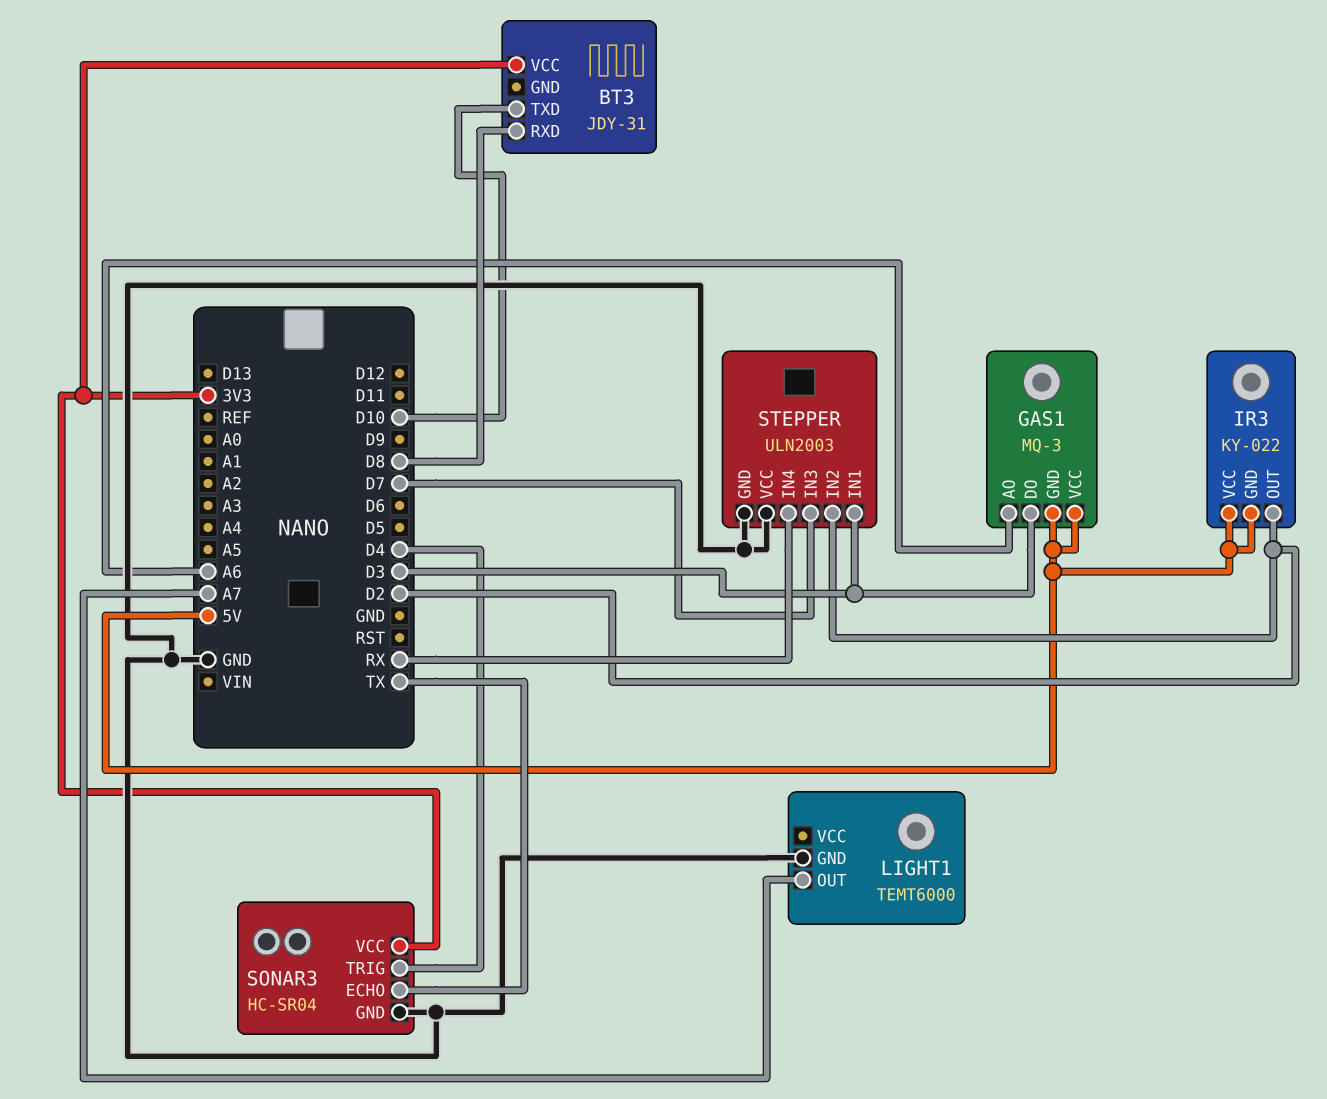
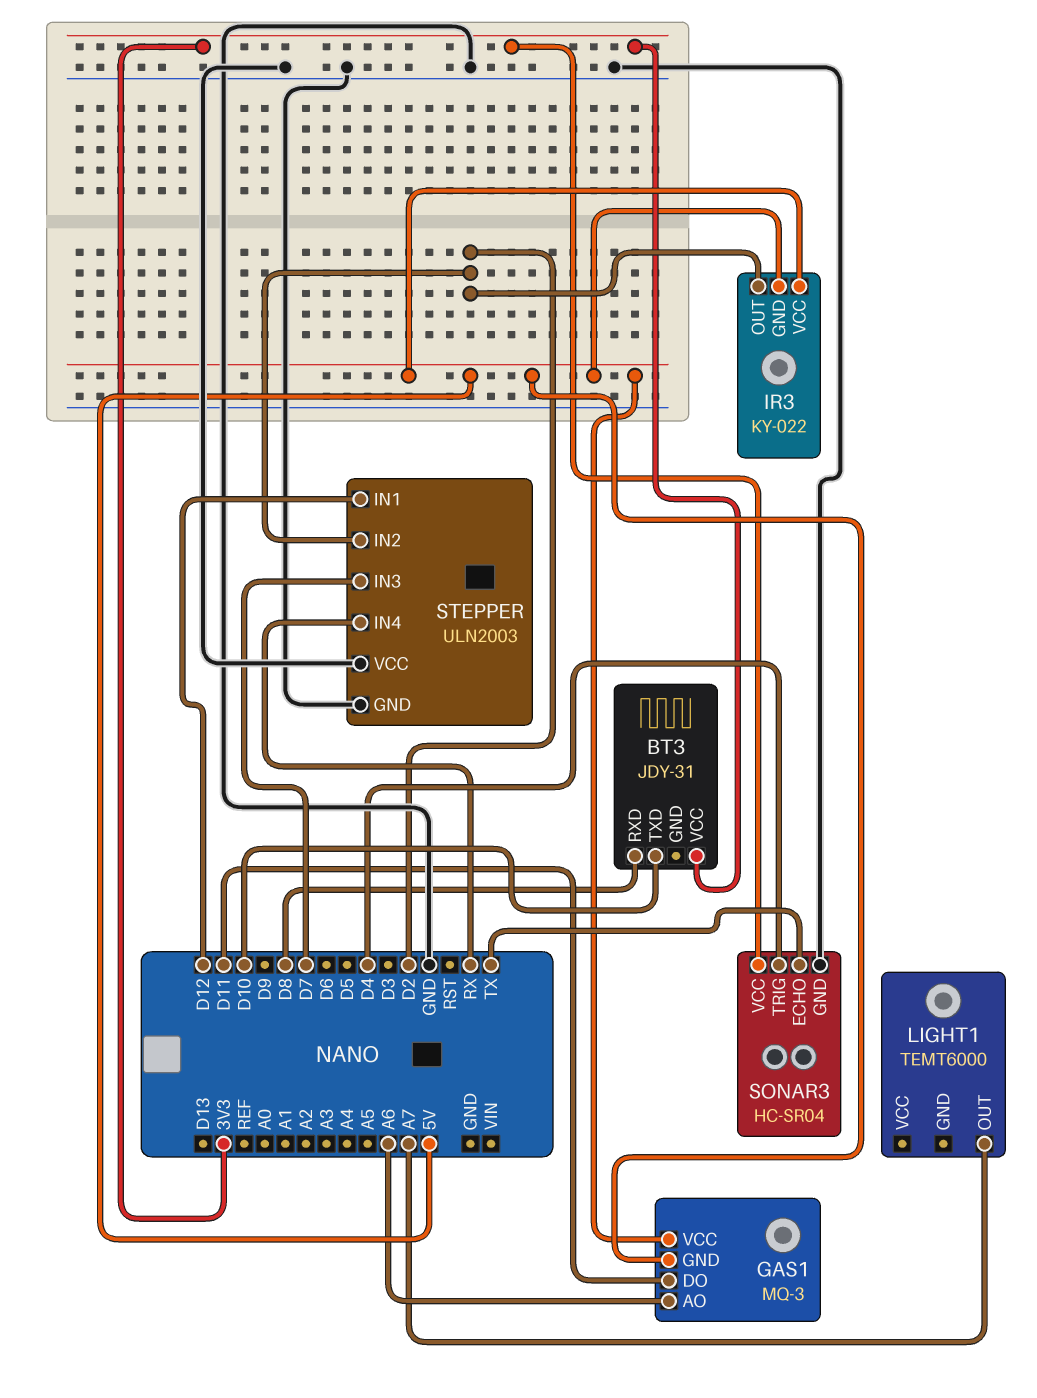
GAS1 pin DO: D3 -> D11
LIGHT1 pin GND: GND -> none
STEPPER pin IN1: D3 -> D12

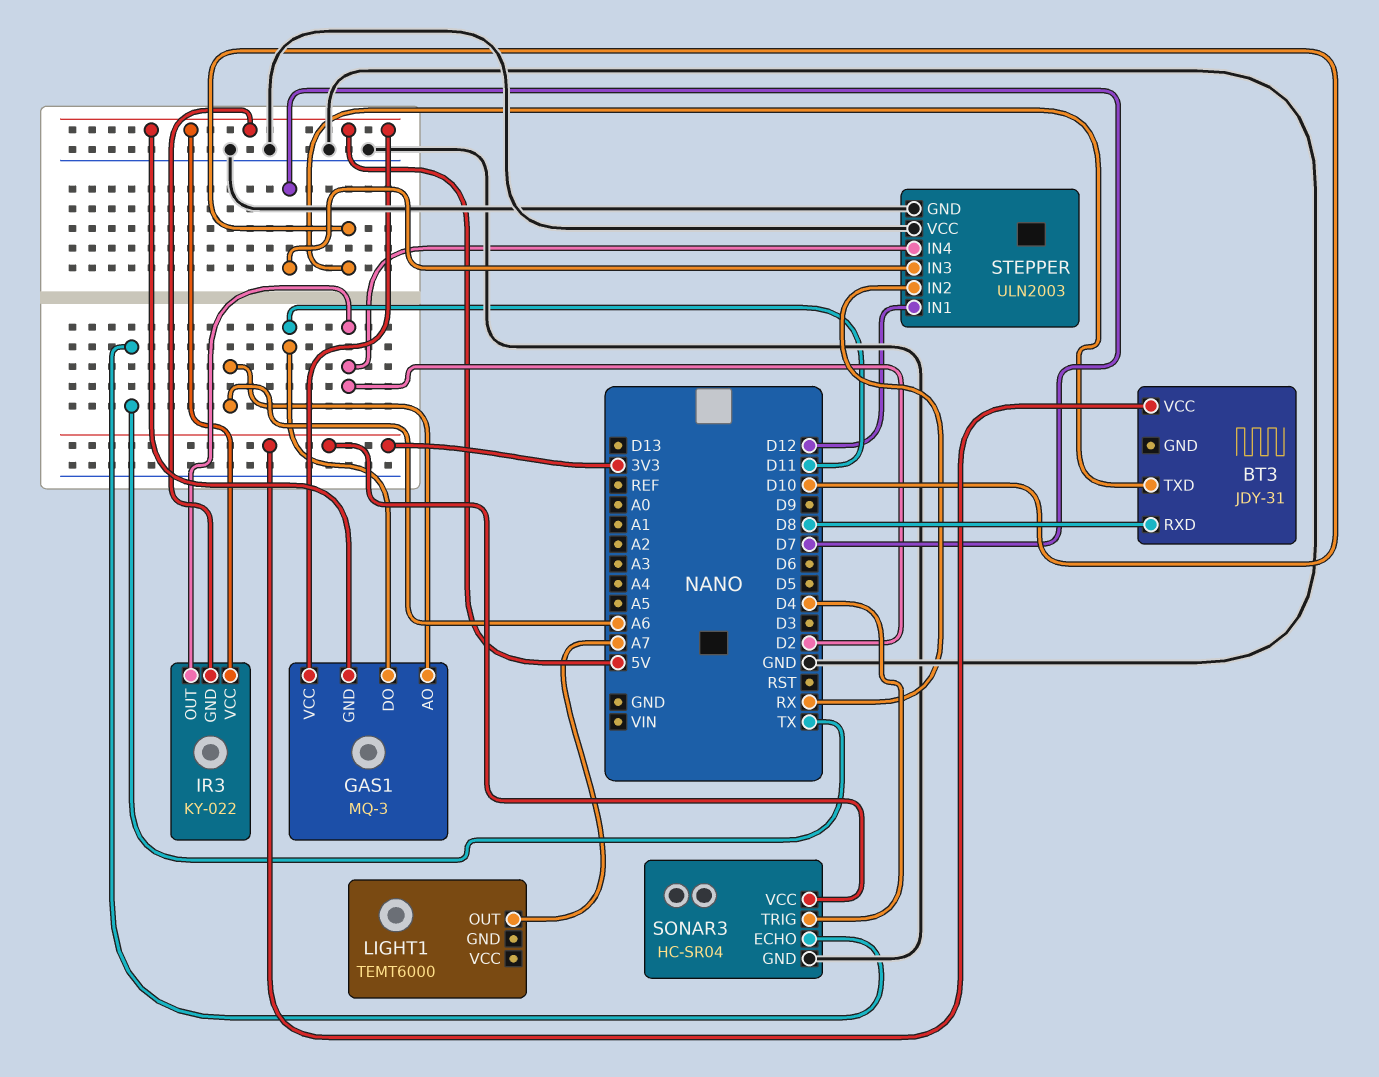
STEPPER pin IN2: D2 -> RX
STEPPER pin IN4: RX -> D2

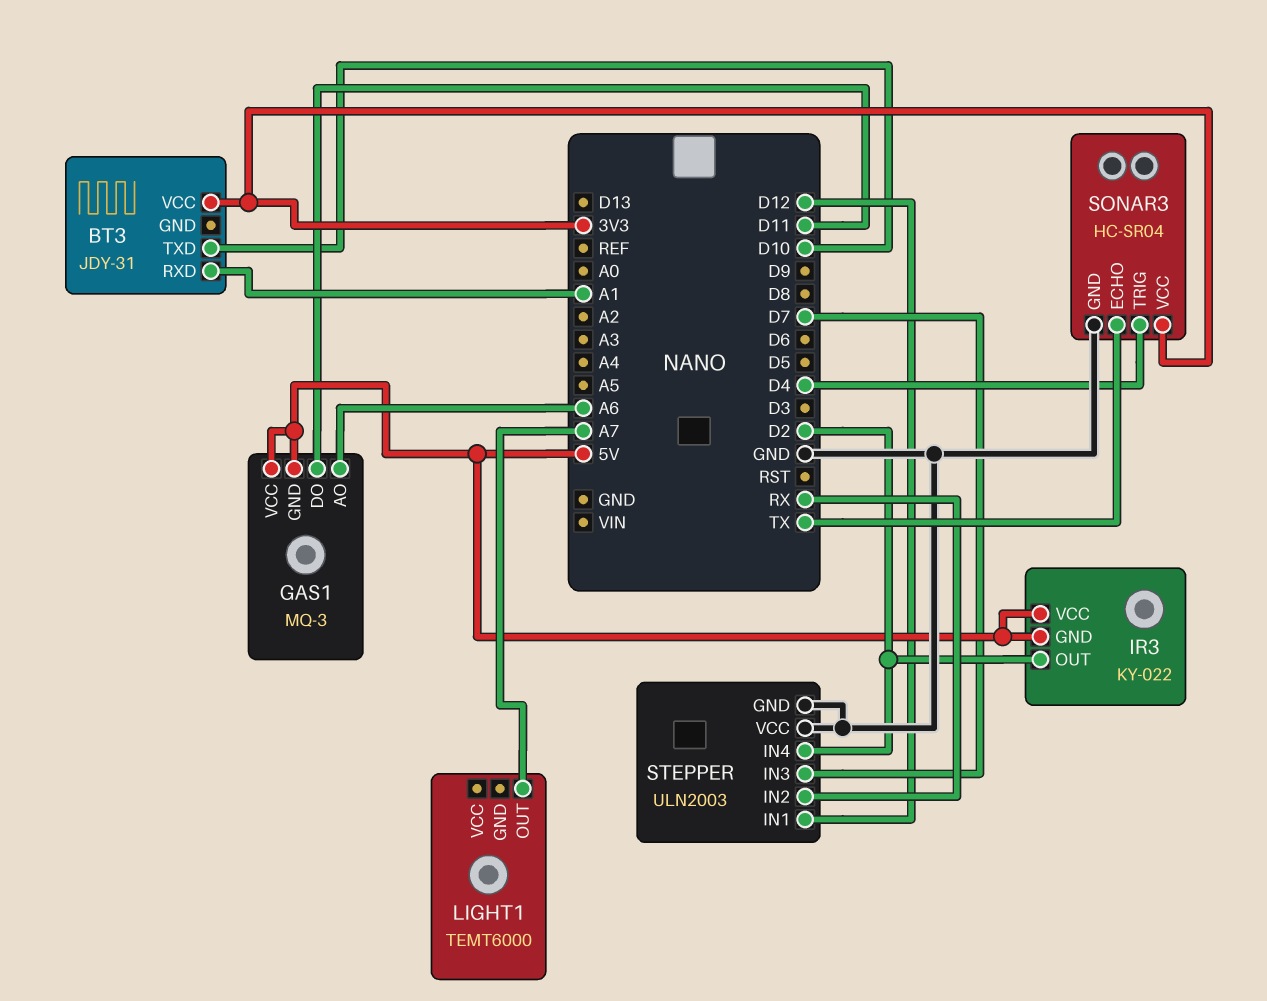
BT3 pin RXD: D8 -> A1

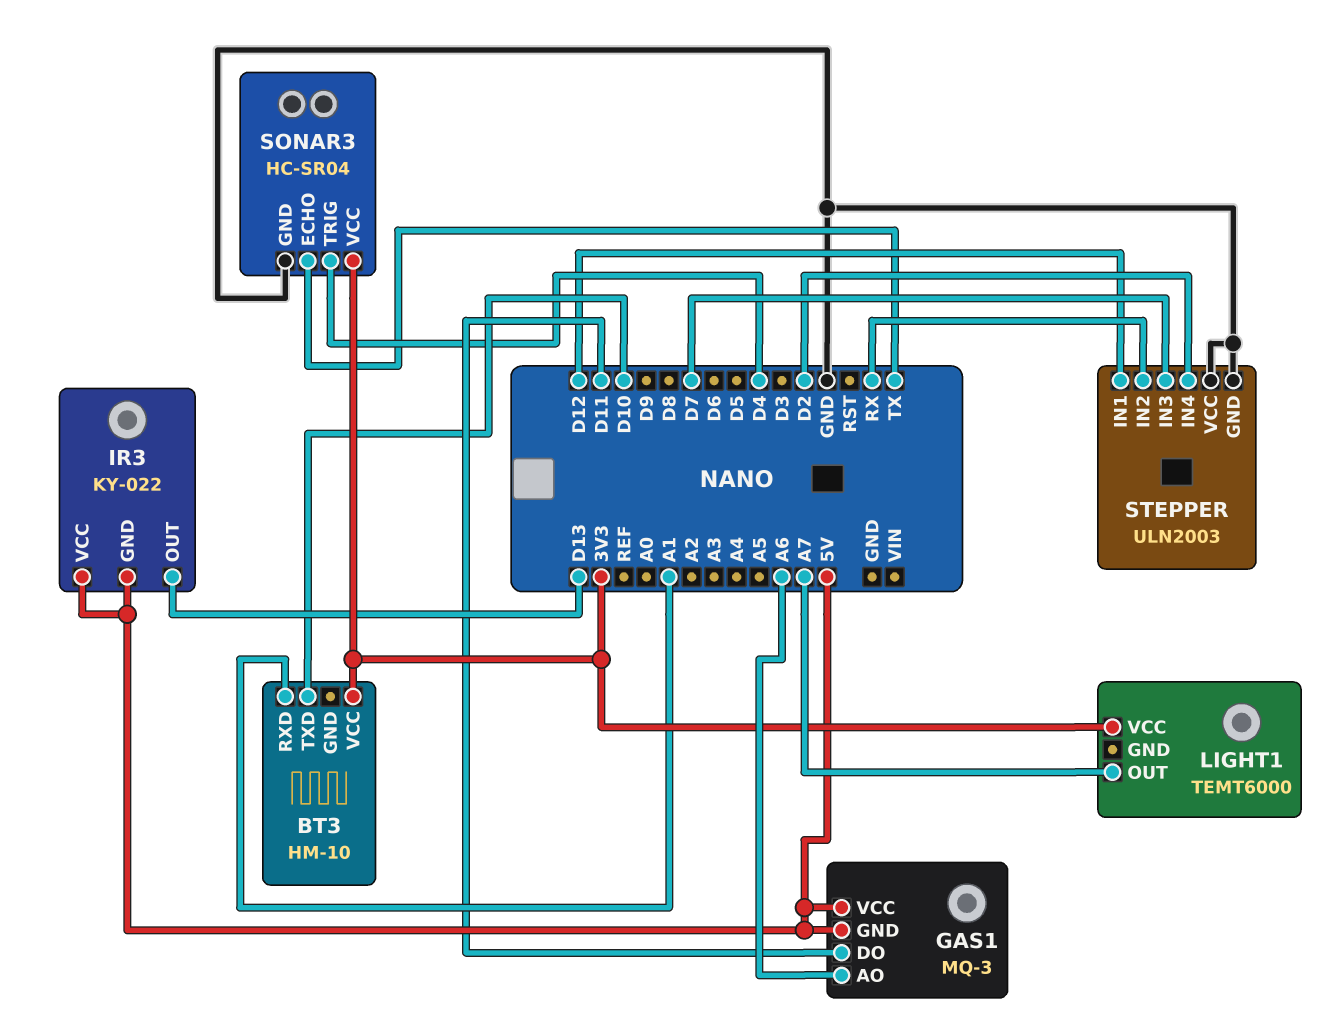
BT3: JDY-31 -> HM-10
IR3 pin OUT: D2 -> D13
LIGHT1 pin VCC: none -> 3V3

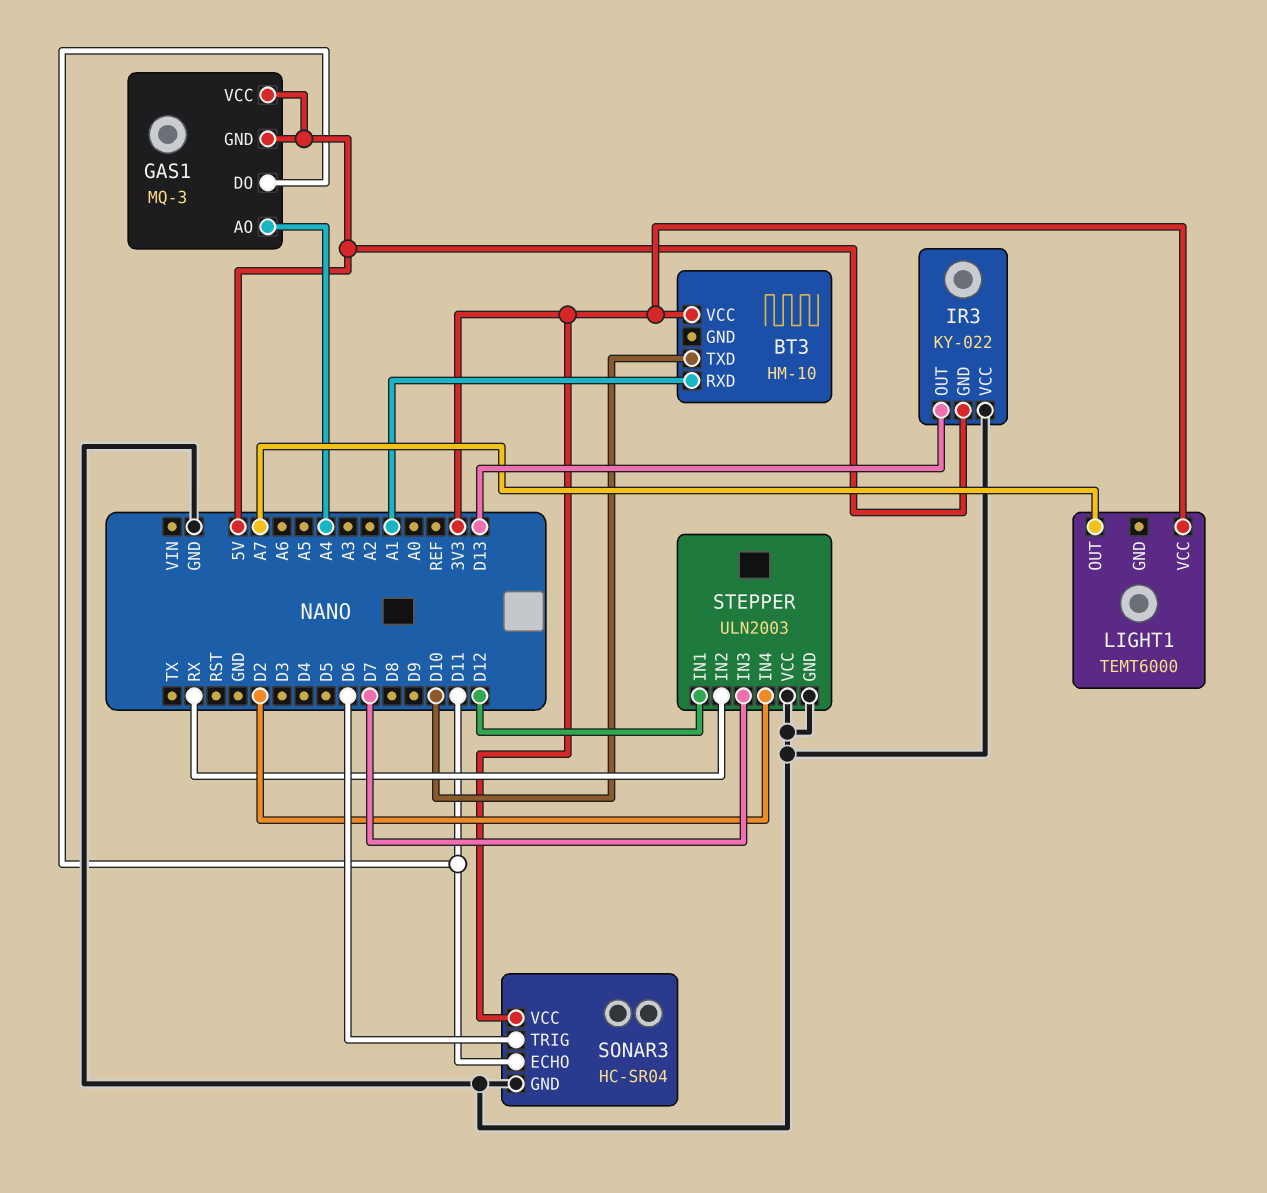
GAS1 pin AO: A6 -> A4
IR3 pin VCC: 5V -> GND
SONAR3 pin ECHO: TX -> D11
SONAR3 pin TRIG: D4 -> D6

